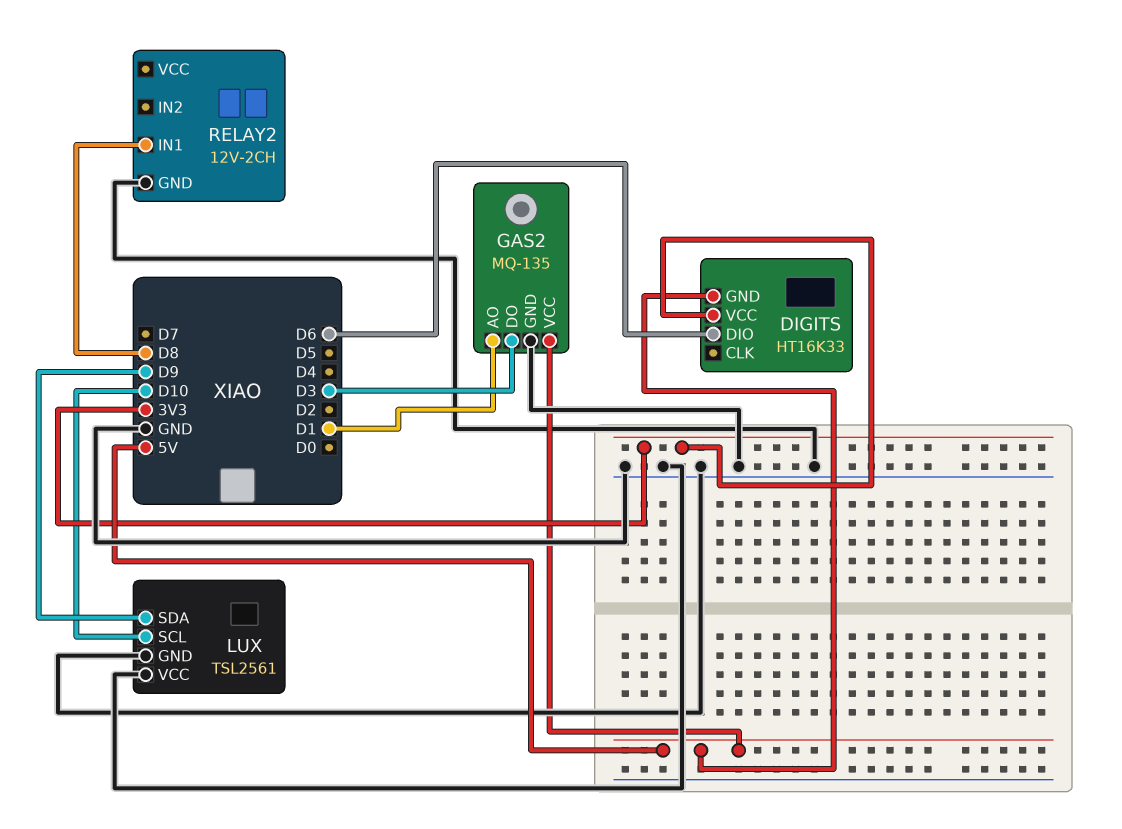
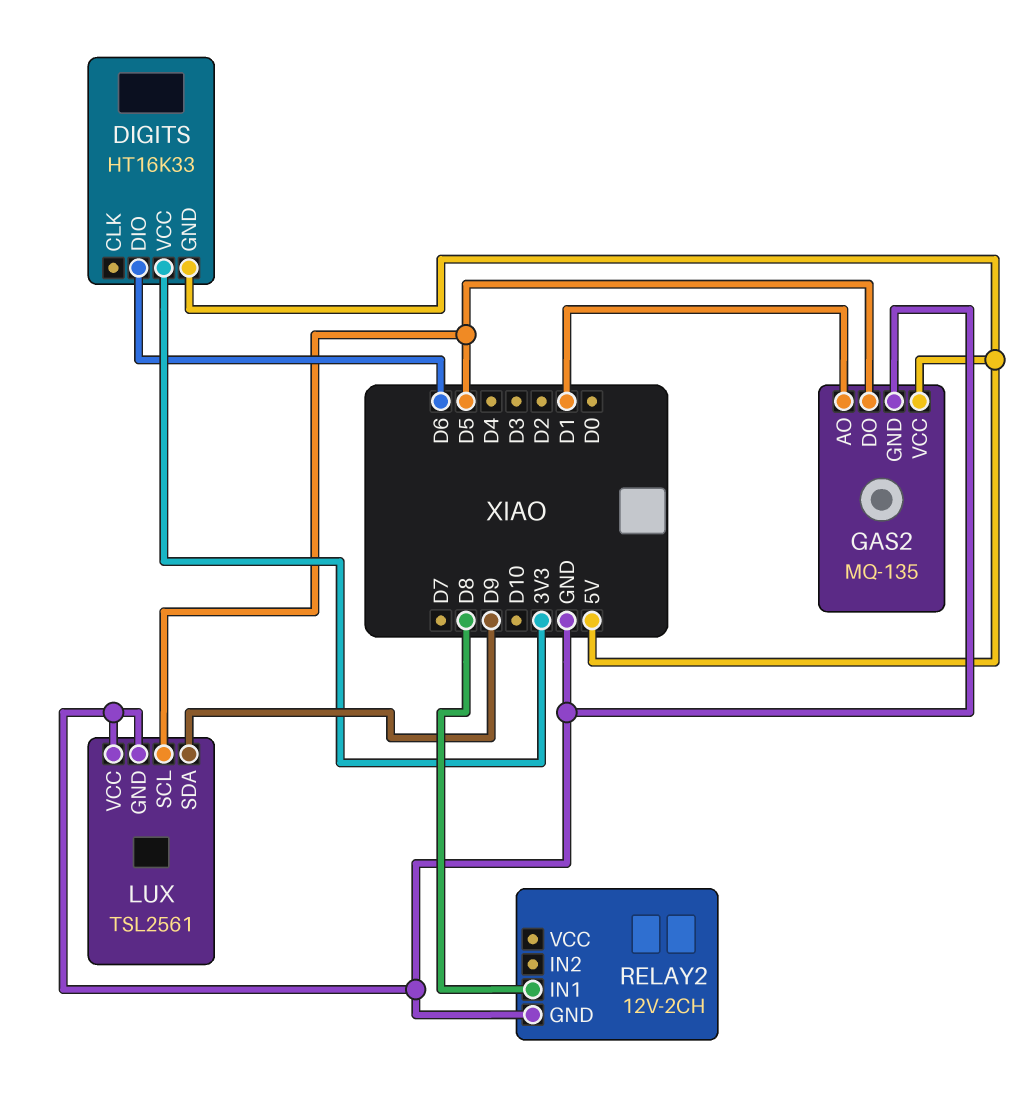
GAS2 pin DO: D3 -> D5
LUX pin SCL: D10 -> D5

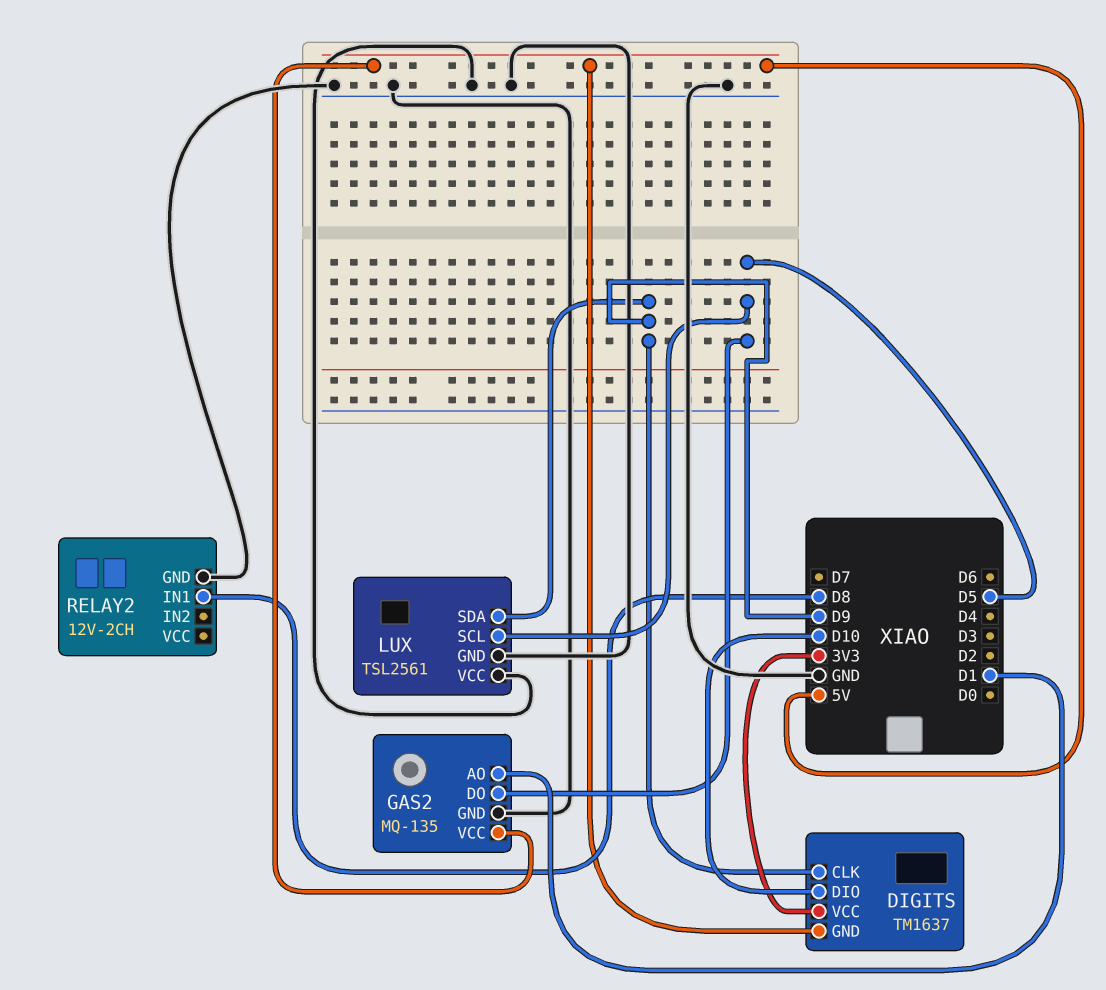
DIGITS: HT16K33 -> TM1637
DIGITS pin CLK: none -> D9
DIGITS pin DIO: D6 -> D10

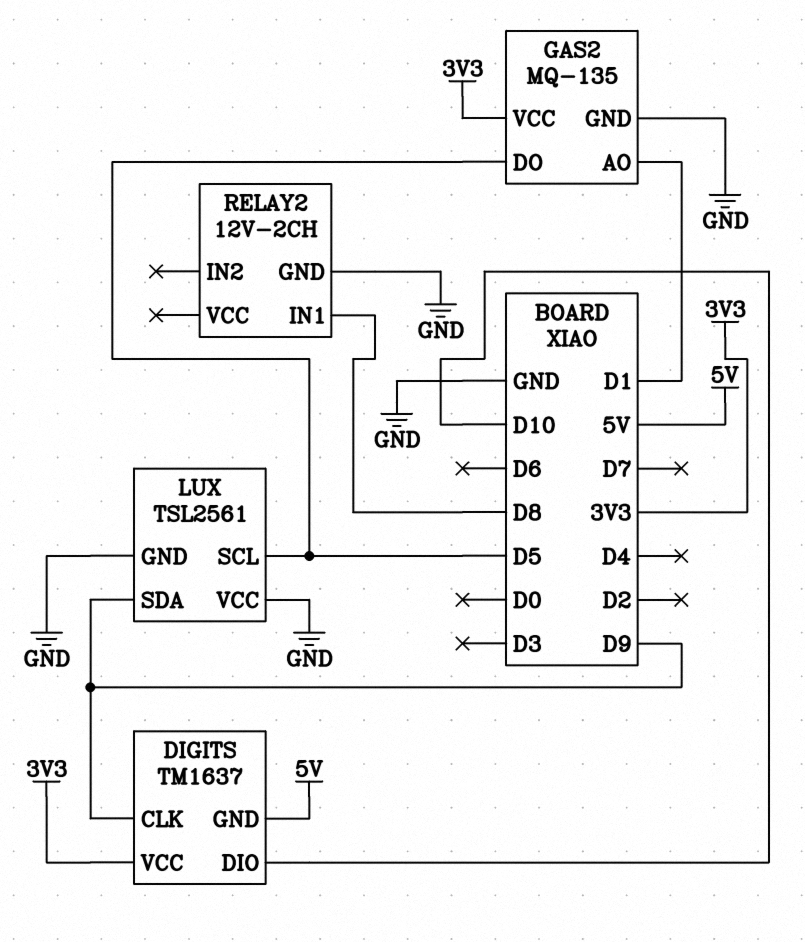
GAS2 pin VCC: 5V -> 3V3

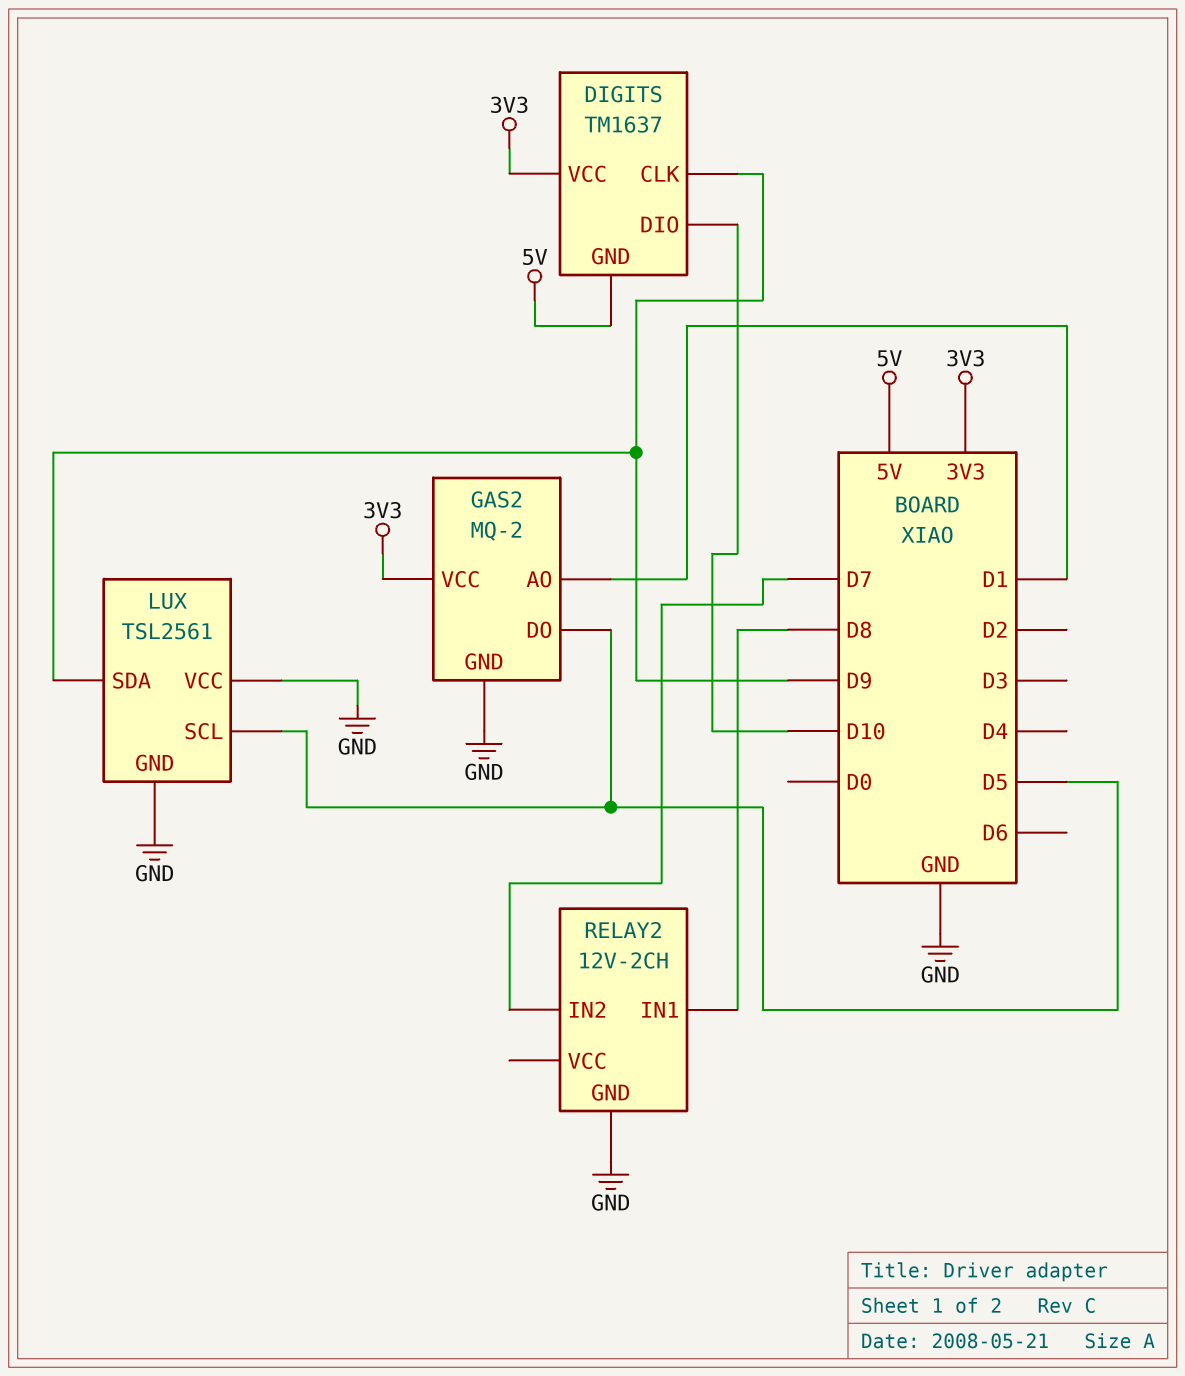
GAS2: MQ-135 -> MQ-2
RELAY2 pin IN2: none -> D7

